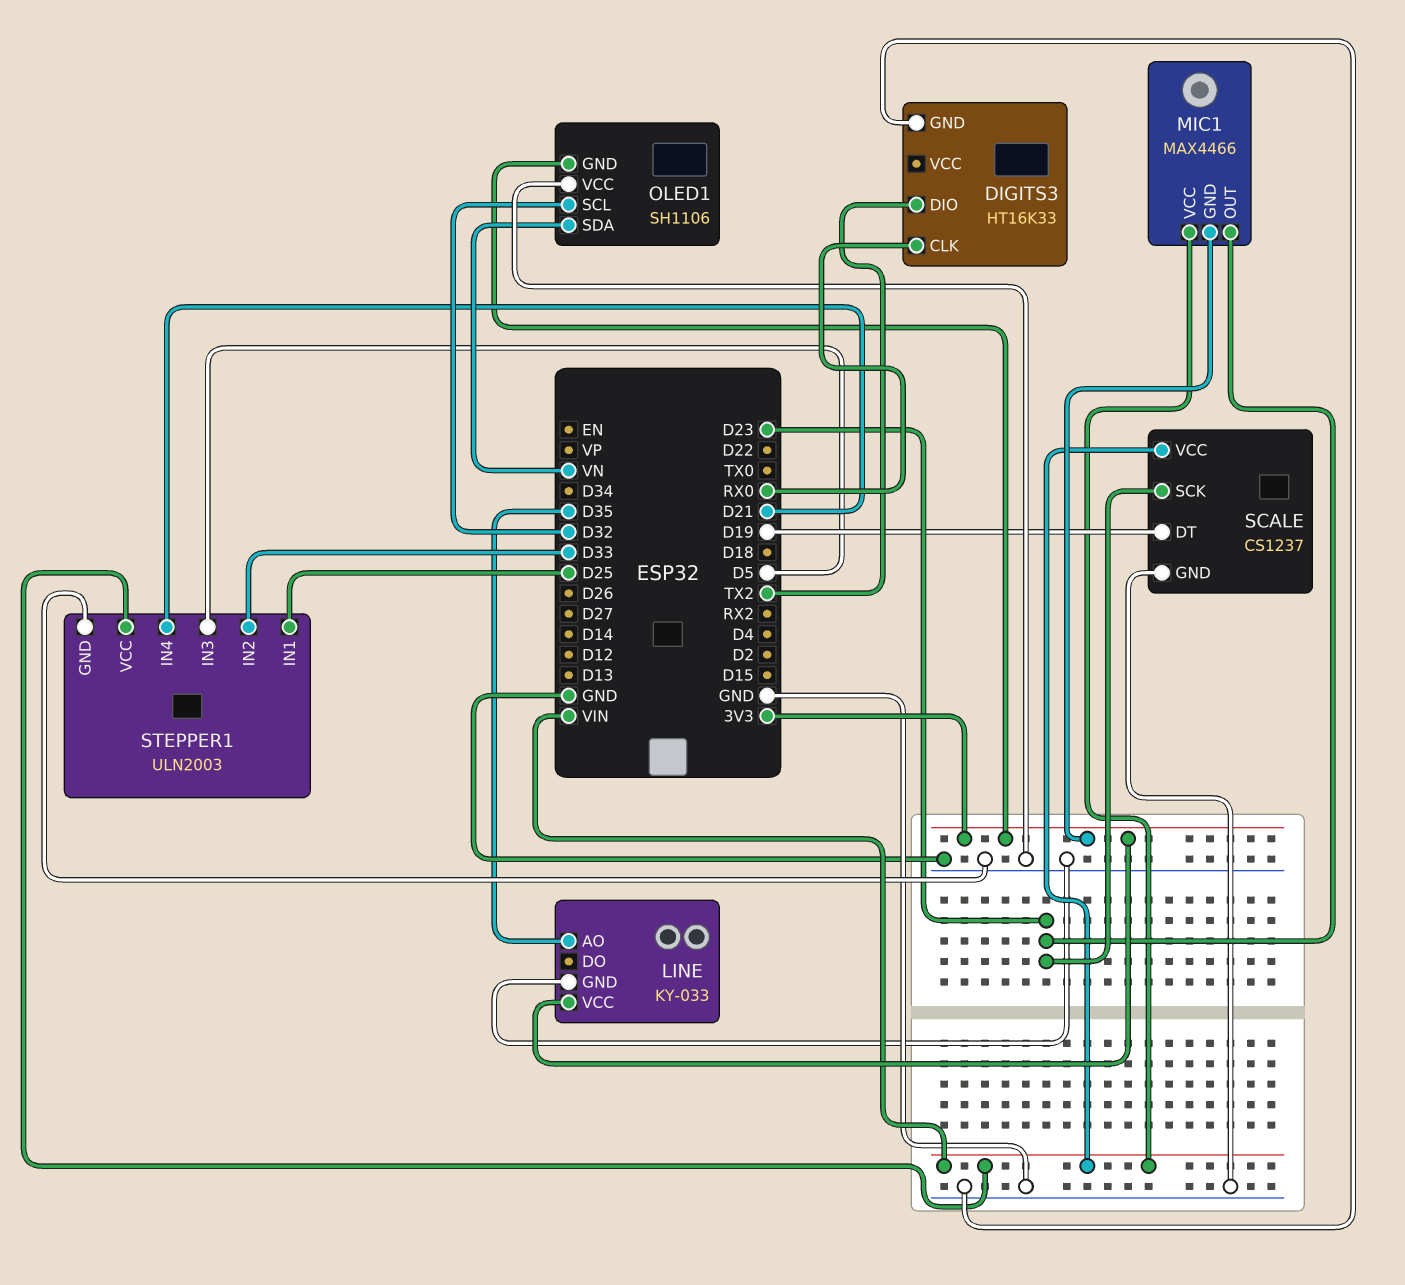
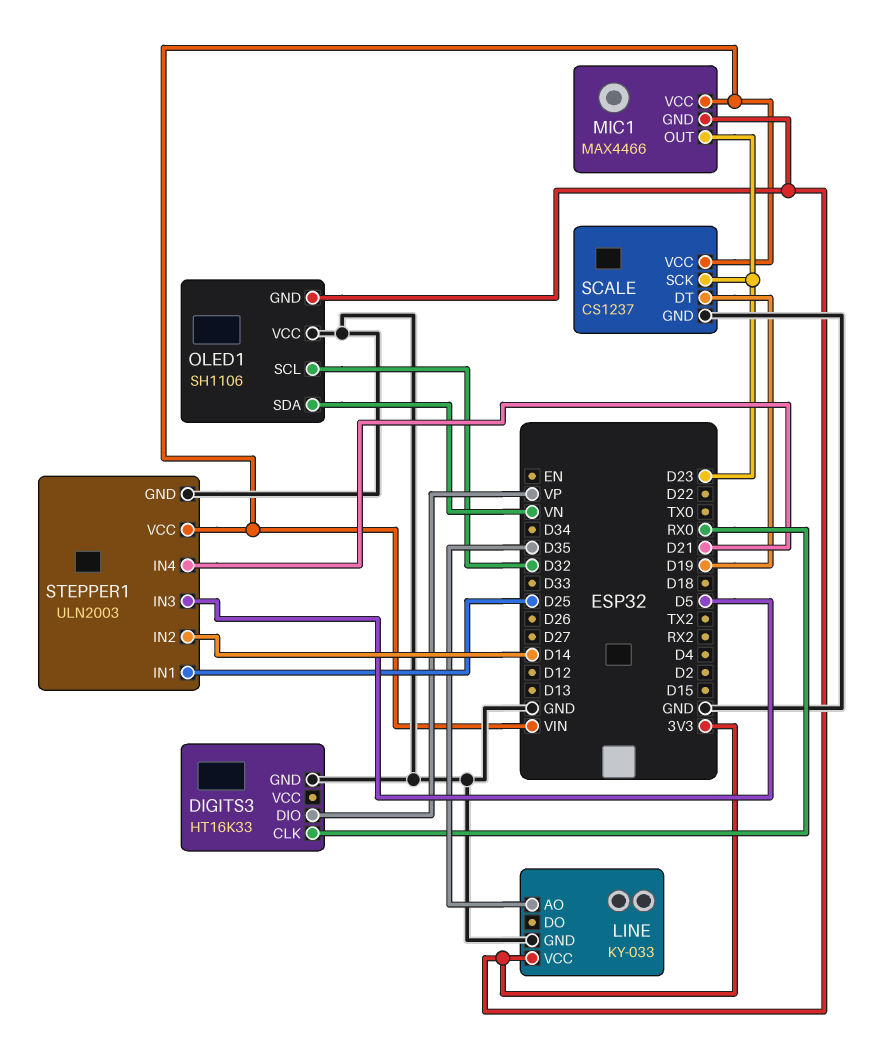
DIGITS3 pin DIO: TX2 -> VP
STEPPER1 pin IN2: D33 -> D14

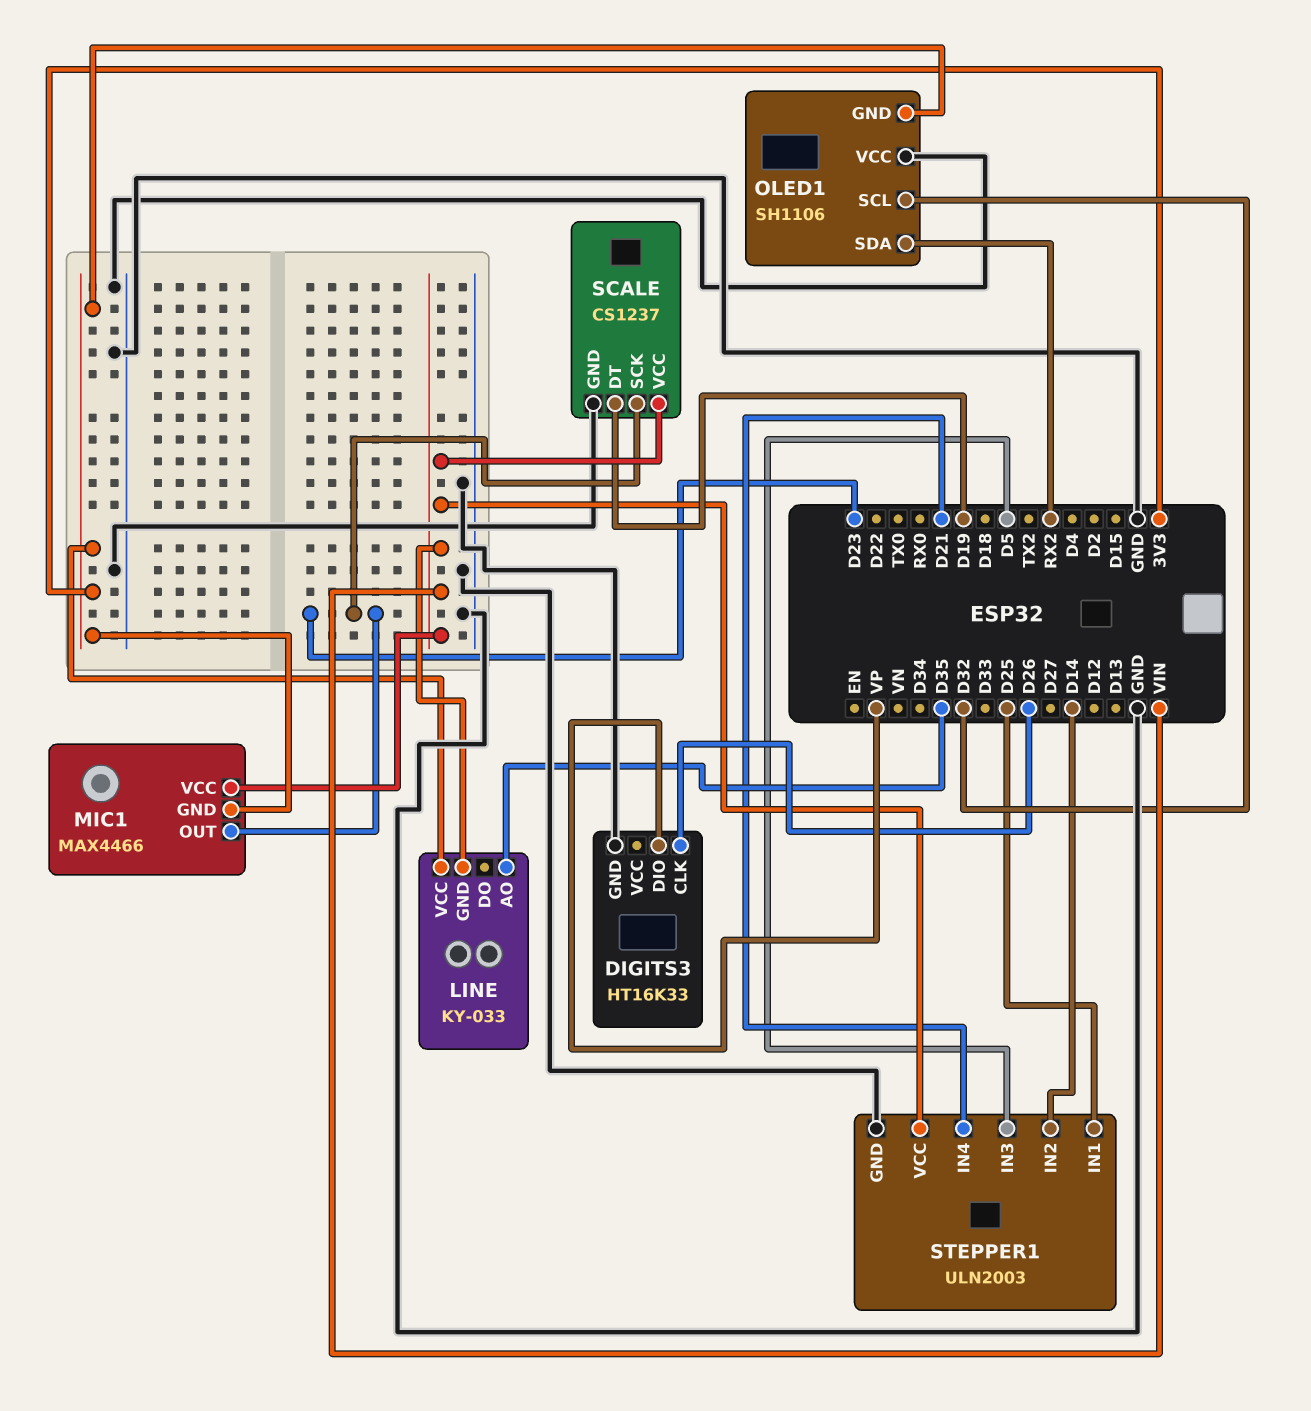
DIGITS3 pin CLK: RX0 -> D26
LINE pin GND: GND -> VIN
OLED1 pin SDA: VN -> RX2

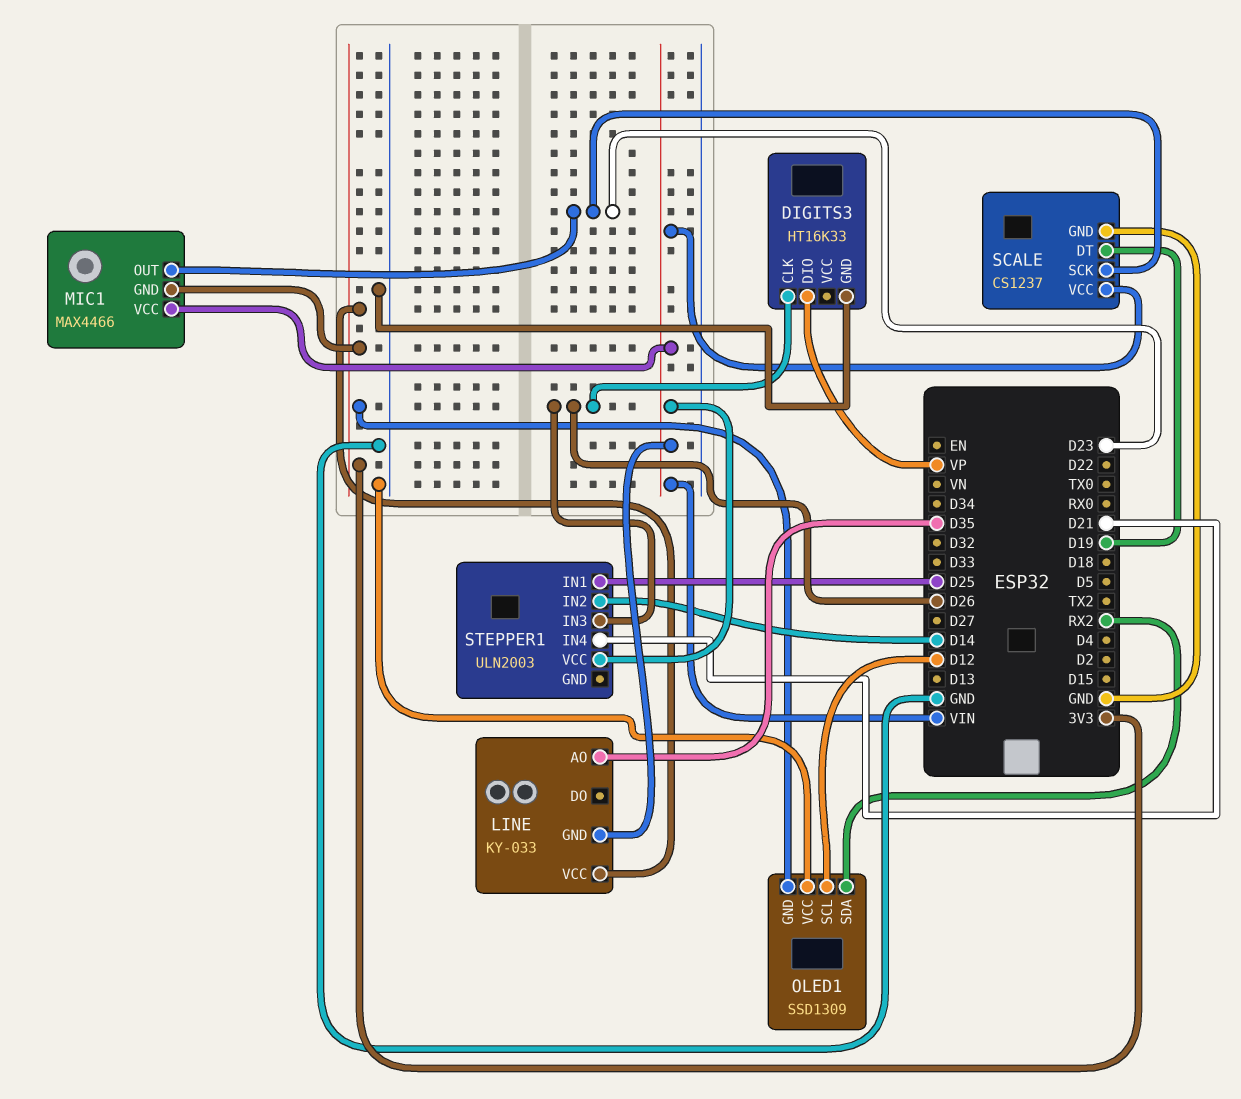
OLED1: SH1106 -> SSD1309
OLED1 pin SCL: D32 -> D12
STEPPER1 pin GND: GND -> none
STEPPER1 pin IN3: D5 -> D26

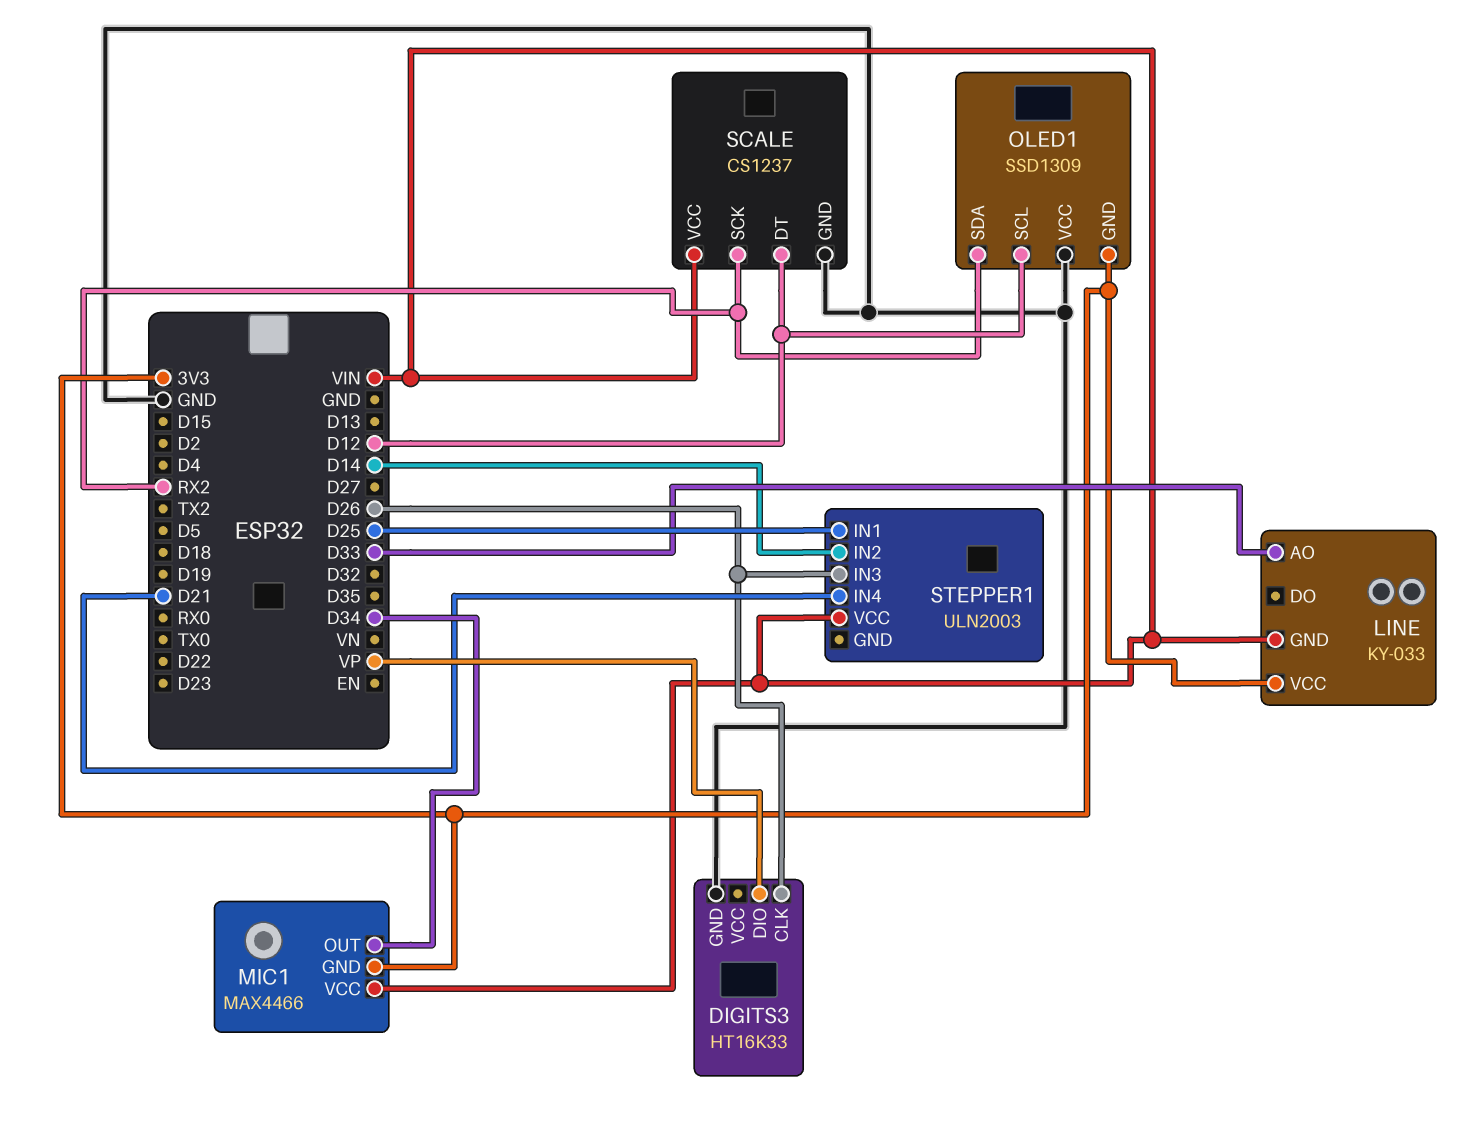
LINE pin AO: D35 -> D33
MIC1 pin OUT: D23 -> D34
SCALE pin DT: D19 -> D12
SCALE pin SCK: D23 -> RX2

